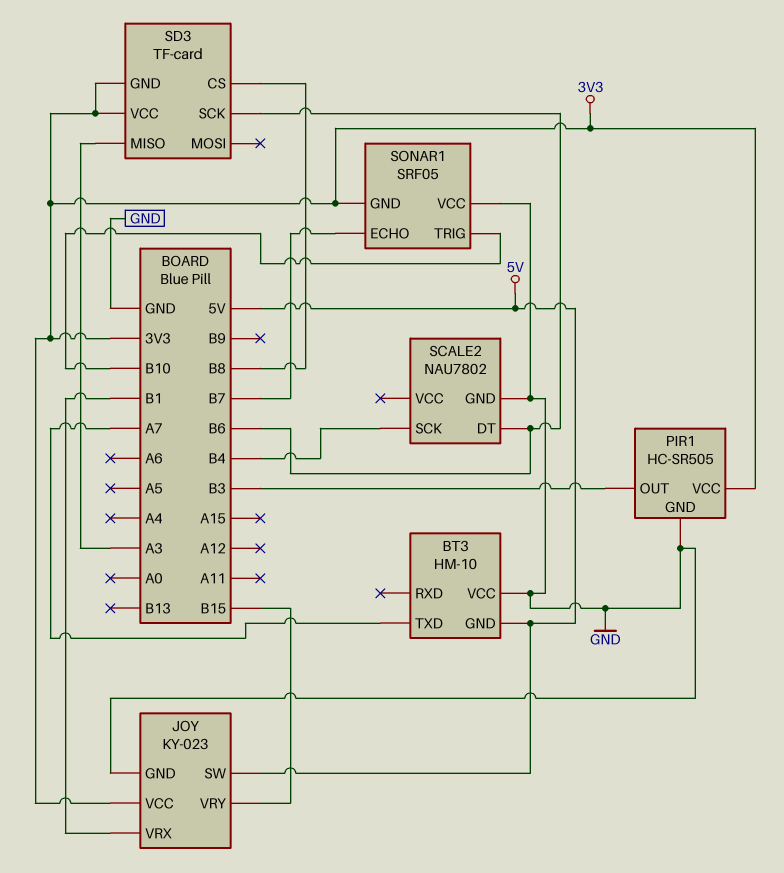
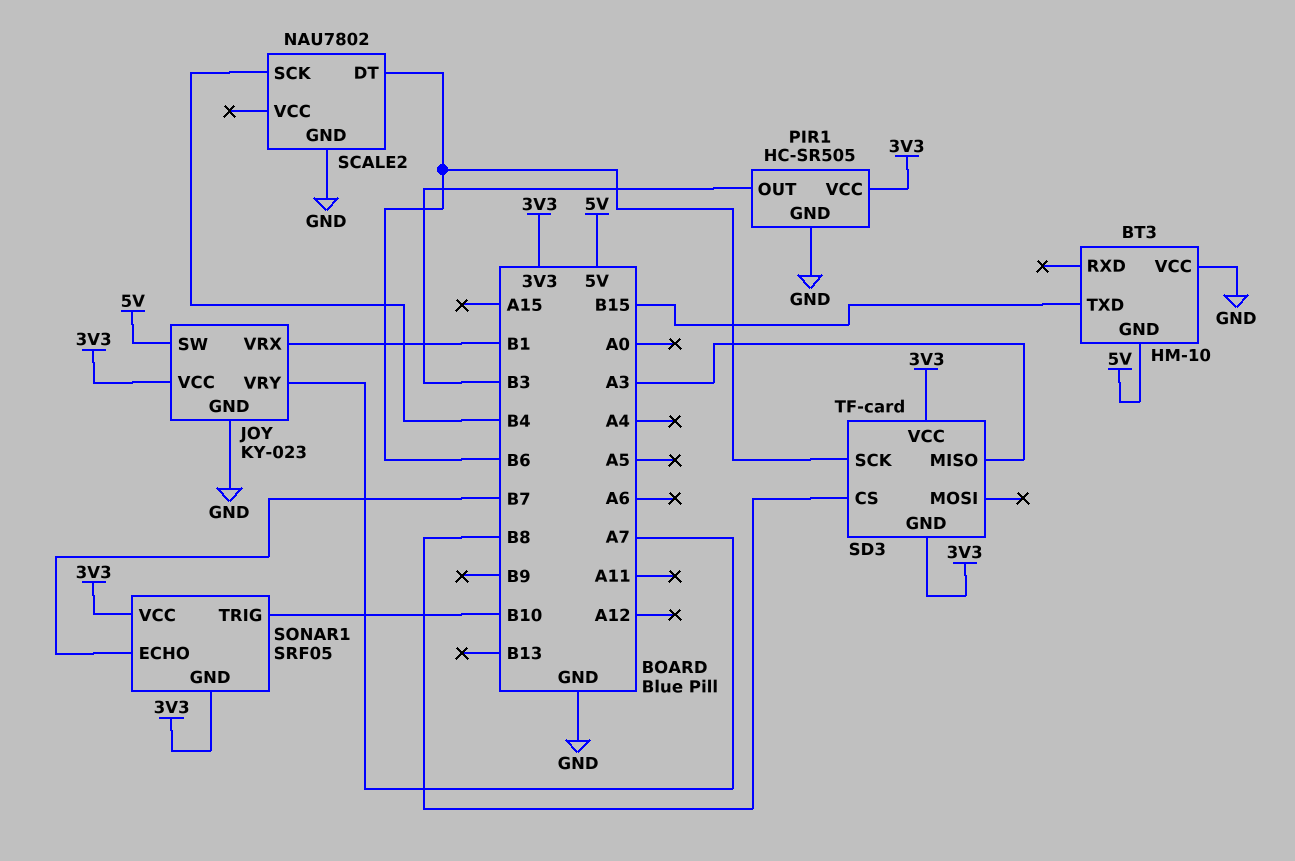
BT3 pin TXD: A7 -> B15
JOY pin VRY: B15 -> A7
SONAR1 pin VCC: GND -> 3V3

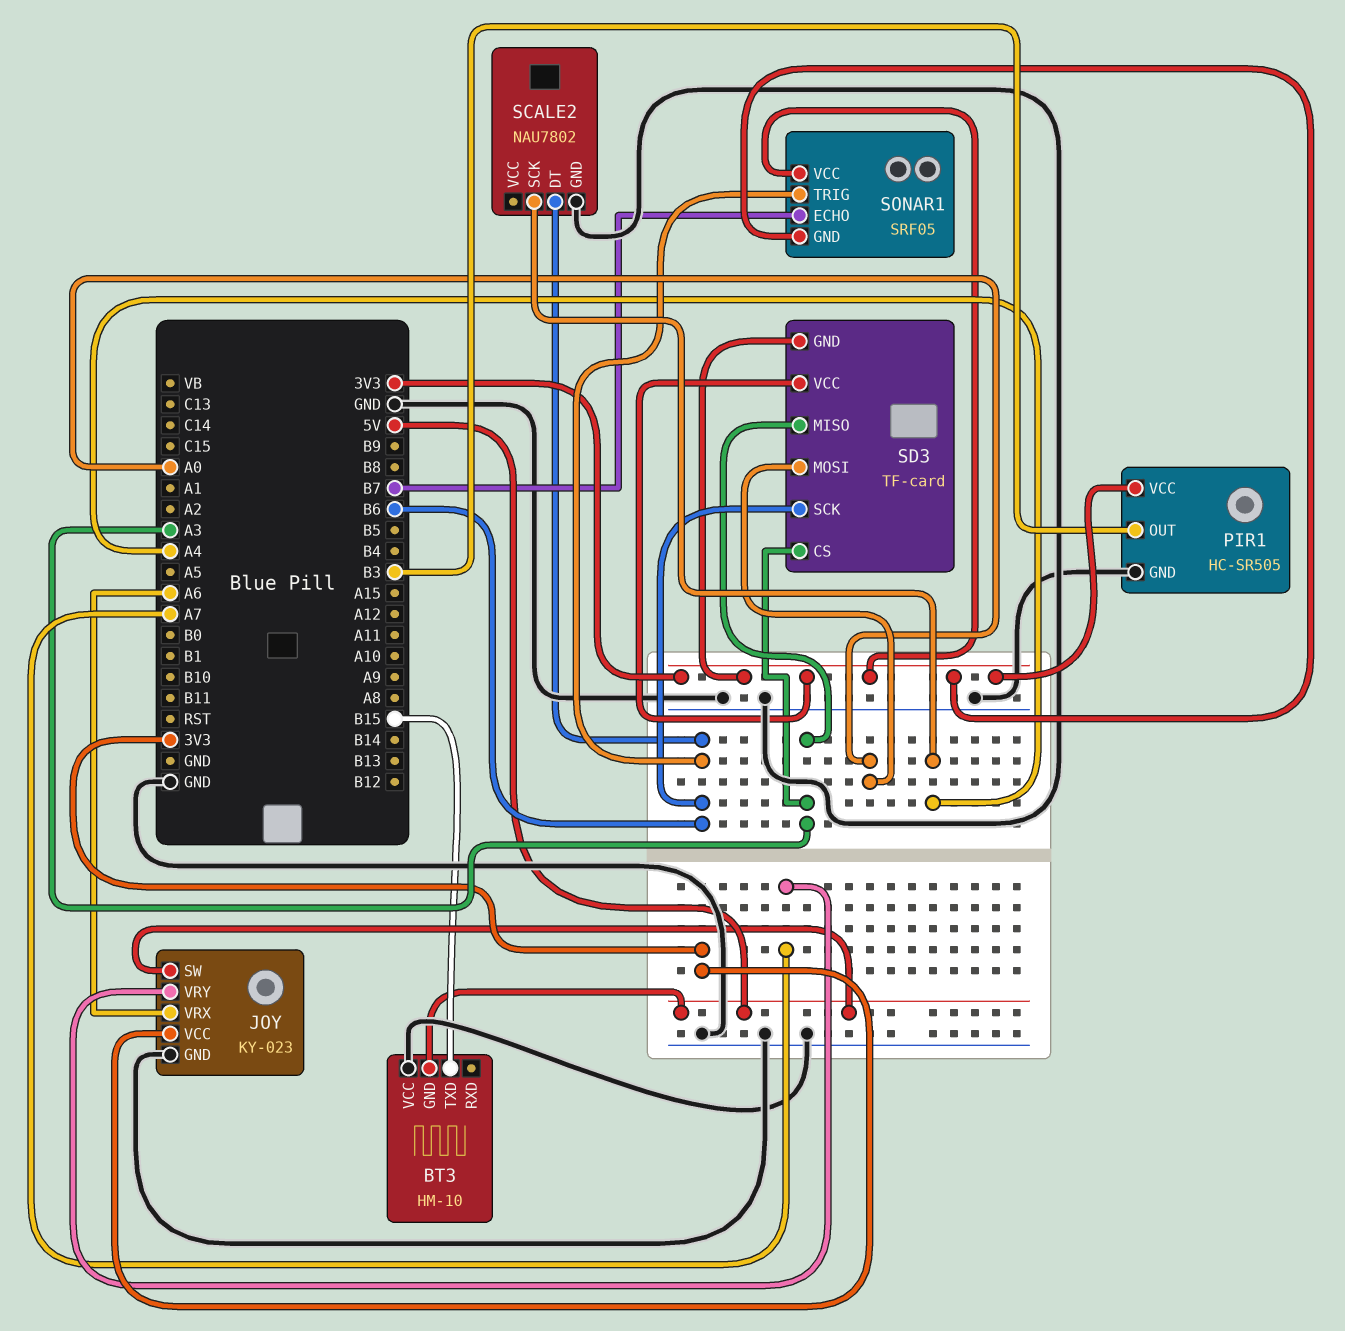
JOY pin VRX: B1 -> A6
SCALE2 pin SCK: B4 -> A4
SD3 pin CS: B8 -> A3
SD3 pin MOSI: none -> A0
SONAR1 pin TRIG: B10 -> B6

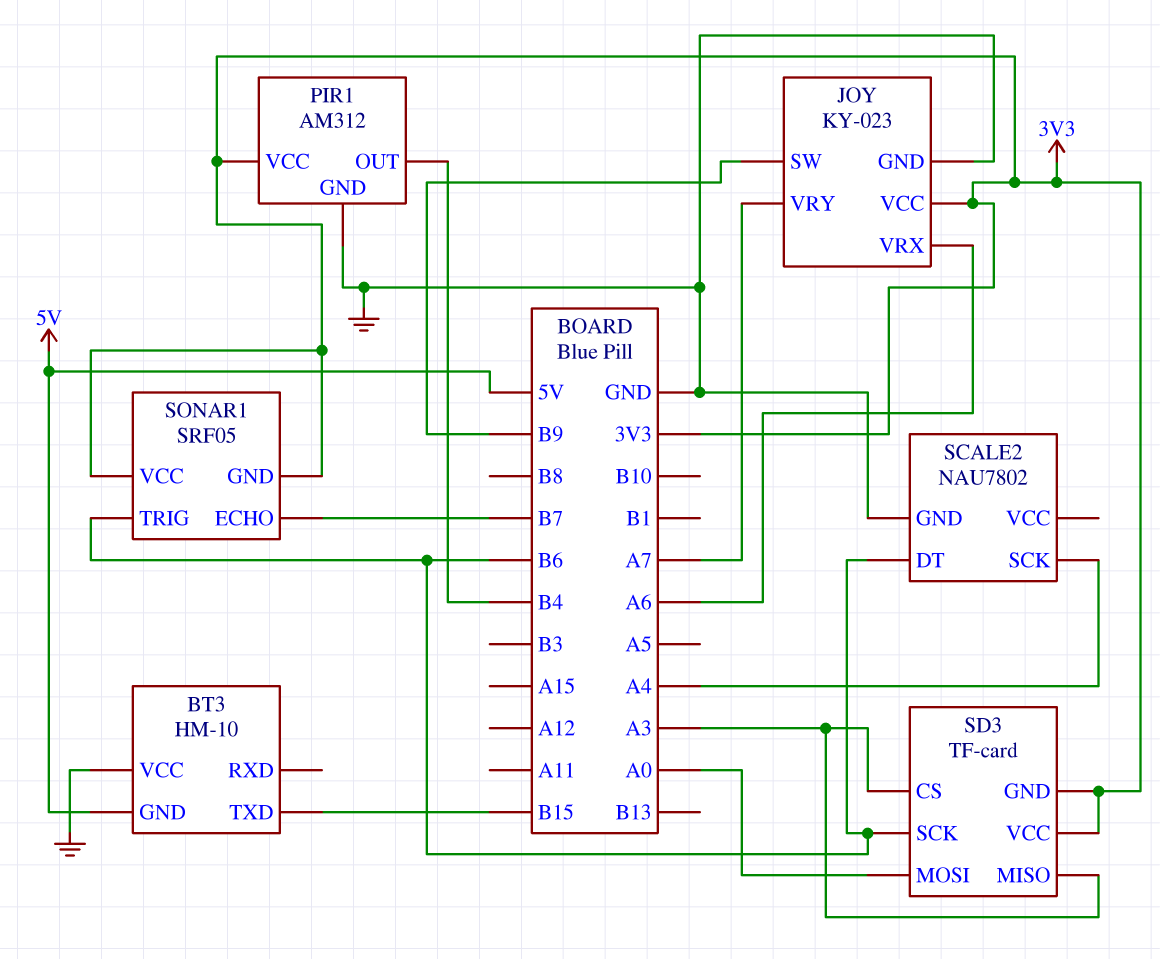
JOY pin SW: 5V -> B9
PIR1: HC-SR505 -> AM312
PIR1 pin OUT: B3 -> B4

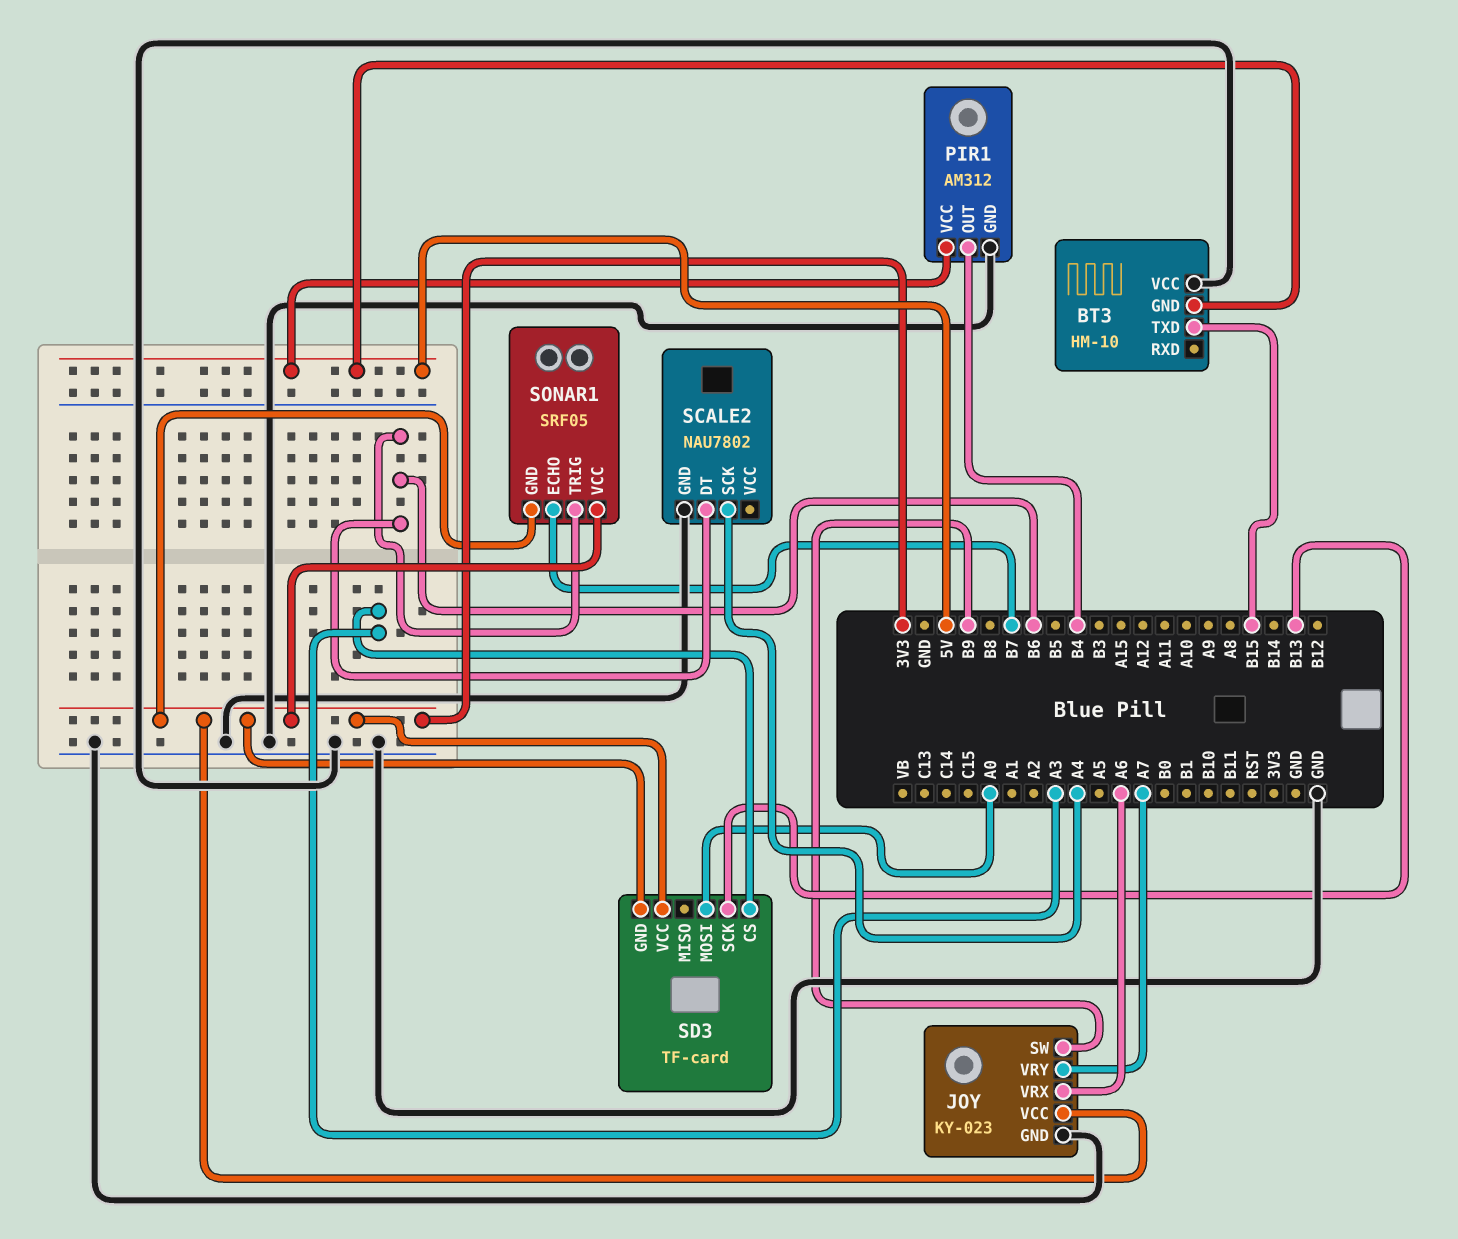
PIR1 pin VCC: 3V3 -> 5V
SD3 pin MISO: A3 -> none
SD3 pin SCK: B6 -> B13

